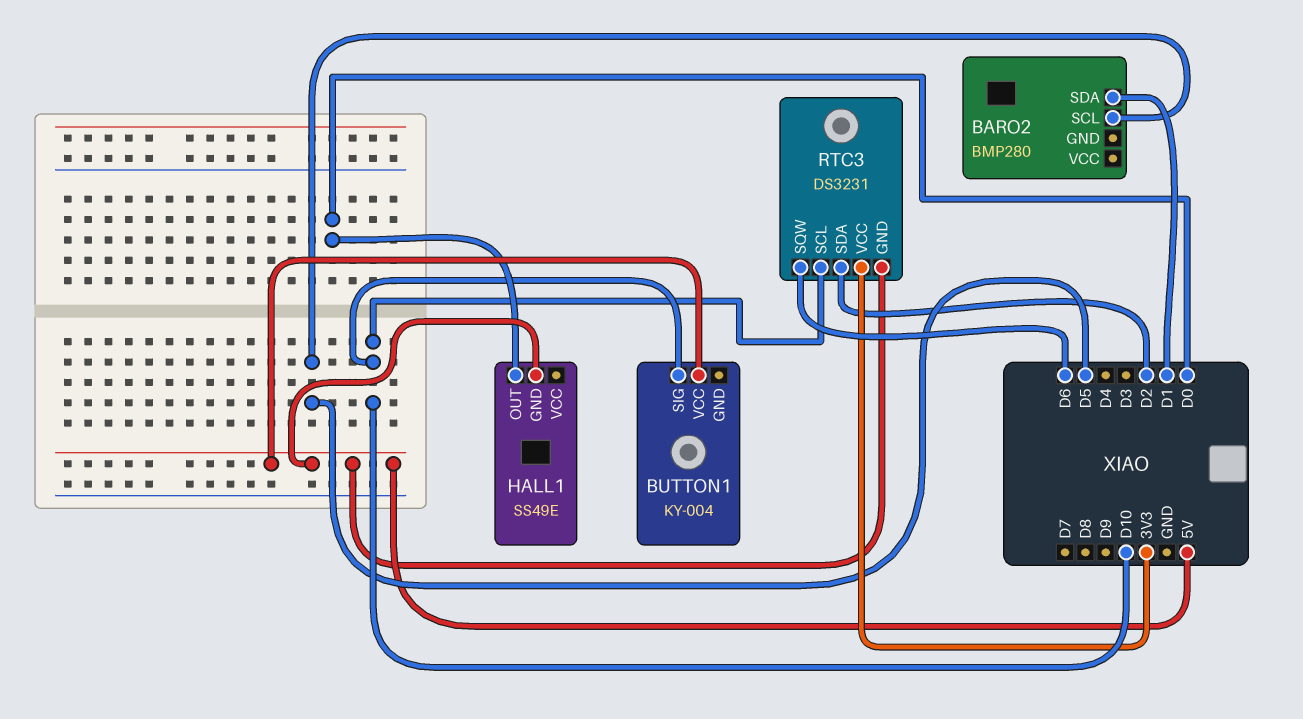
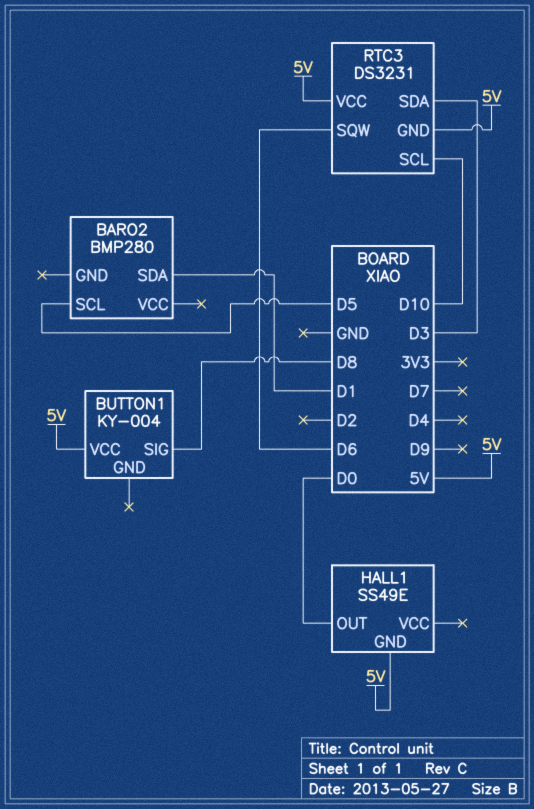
BUTTON1 pin SIG: D10 -> D8
RTC3 pin SDA: D2 -> D3
RTC3 pin VCC: 3V3 -> 5V

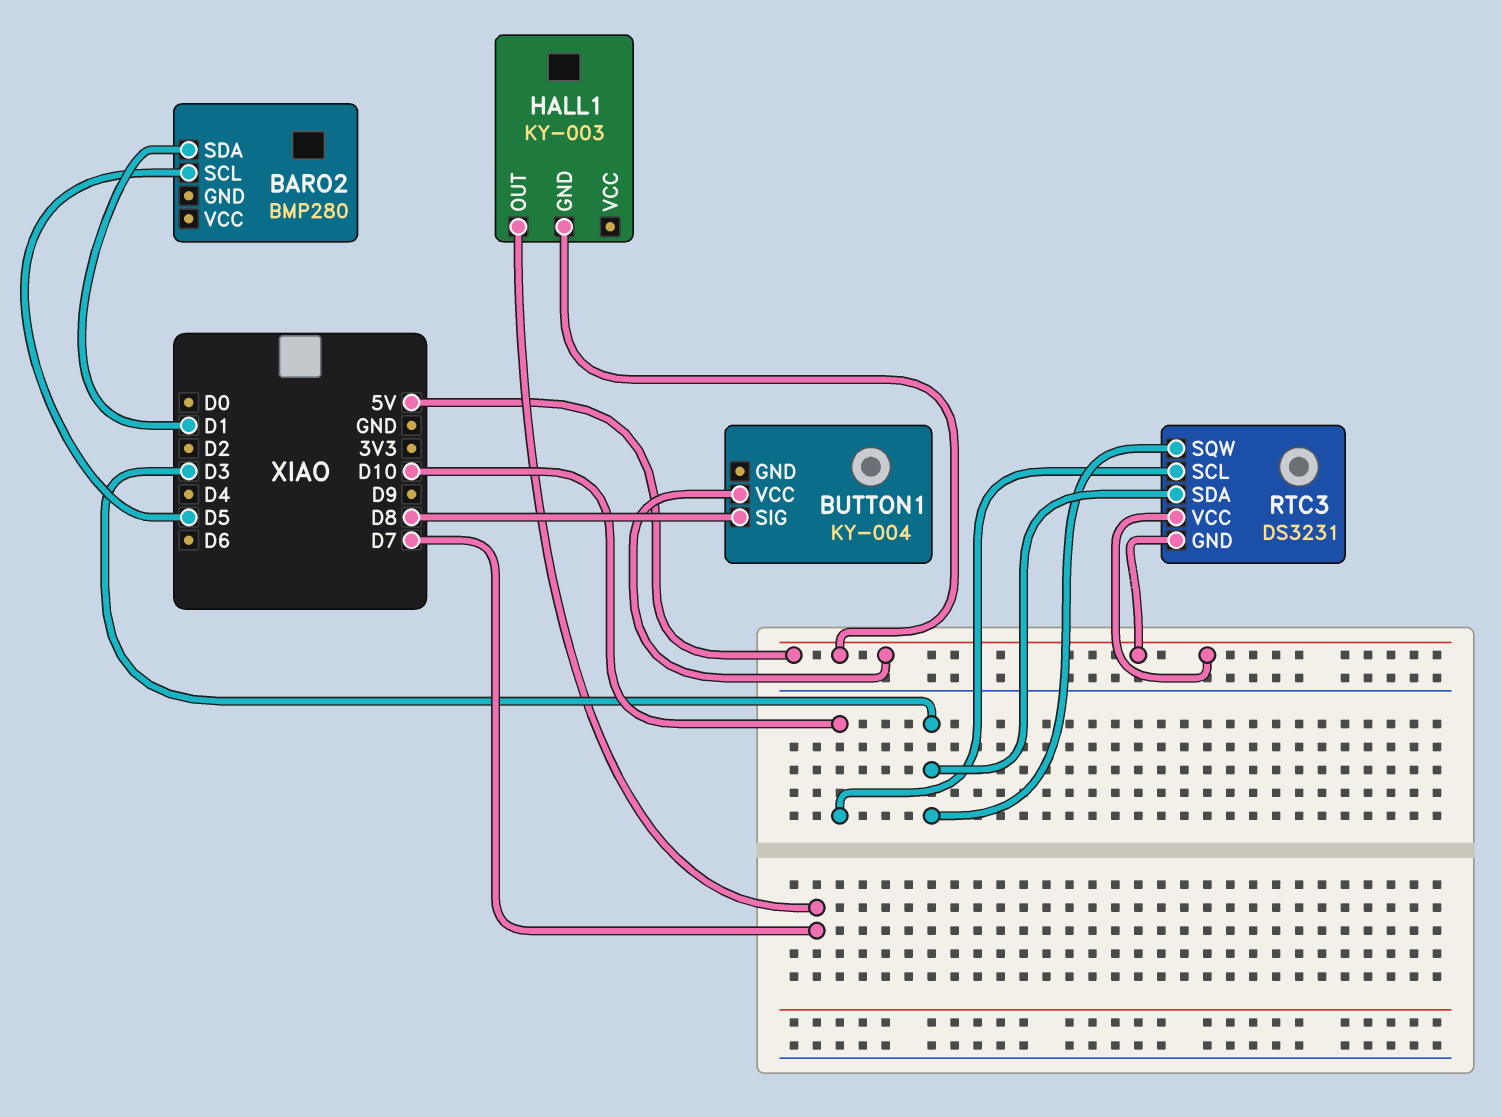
HALL1: SS49E -> KY-003
HALL1 pin OUT: D0 -> D7
RTC3 pin SQW: D6 -> D3

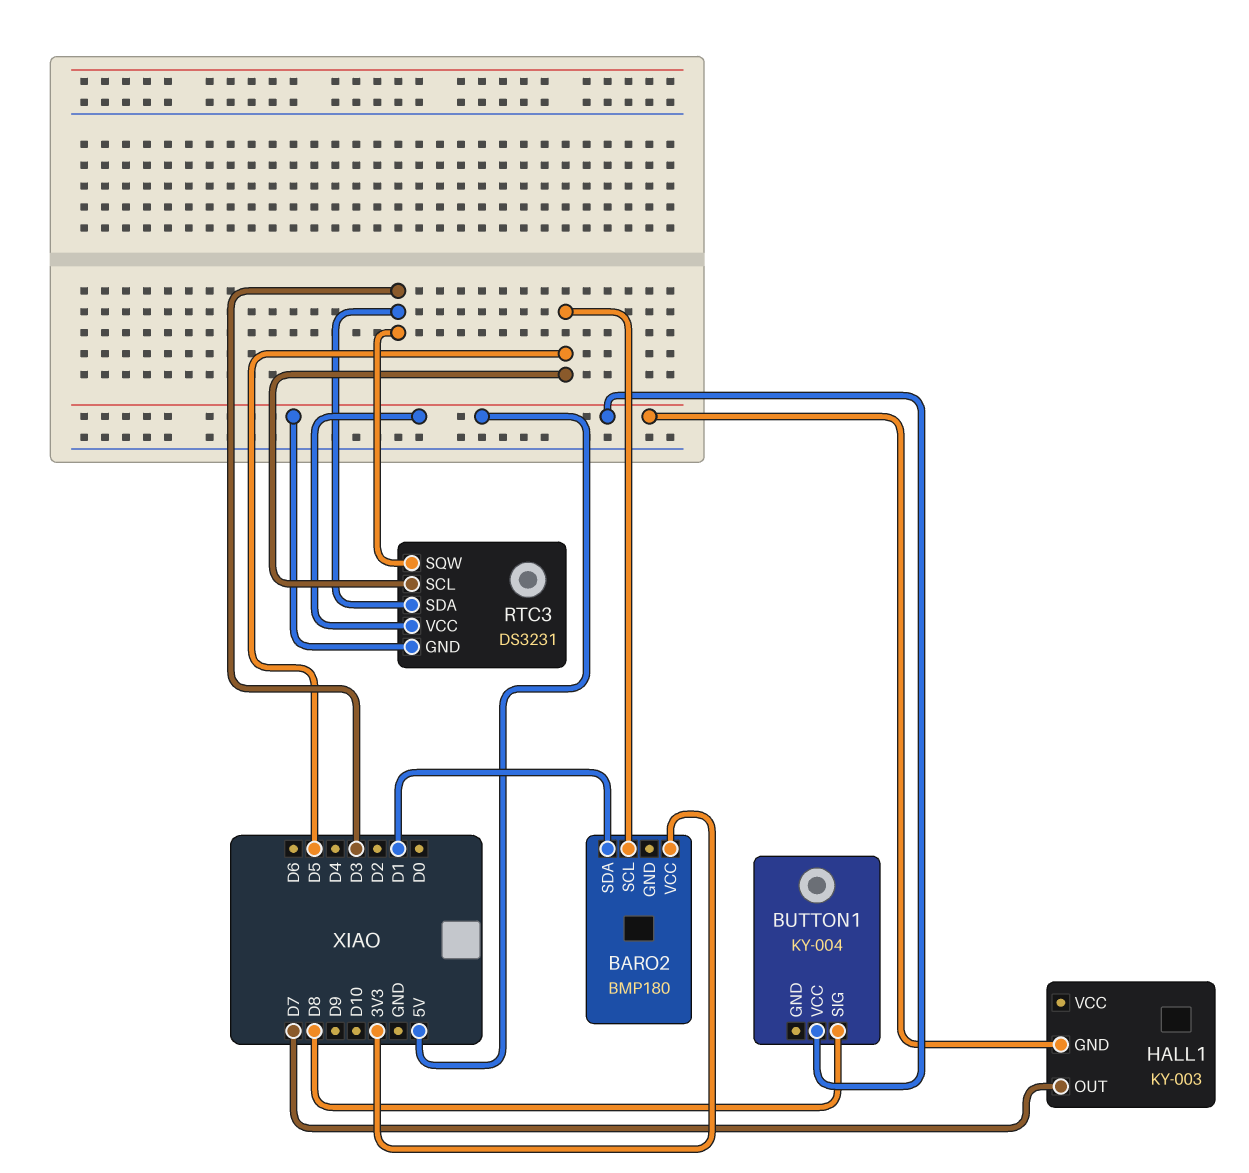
BARO2: BMP280 -> BMP180
BARO2 pin VCC: none -> 3V3
RTC3 pin SCL: D10 -> D5

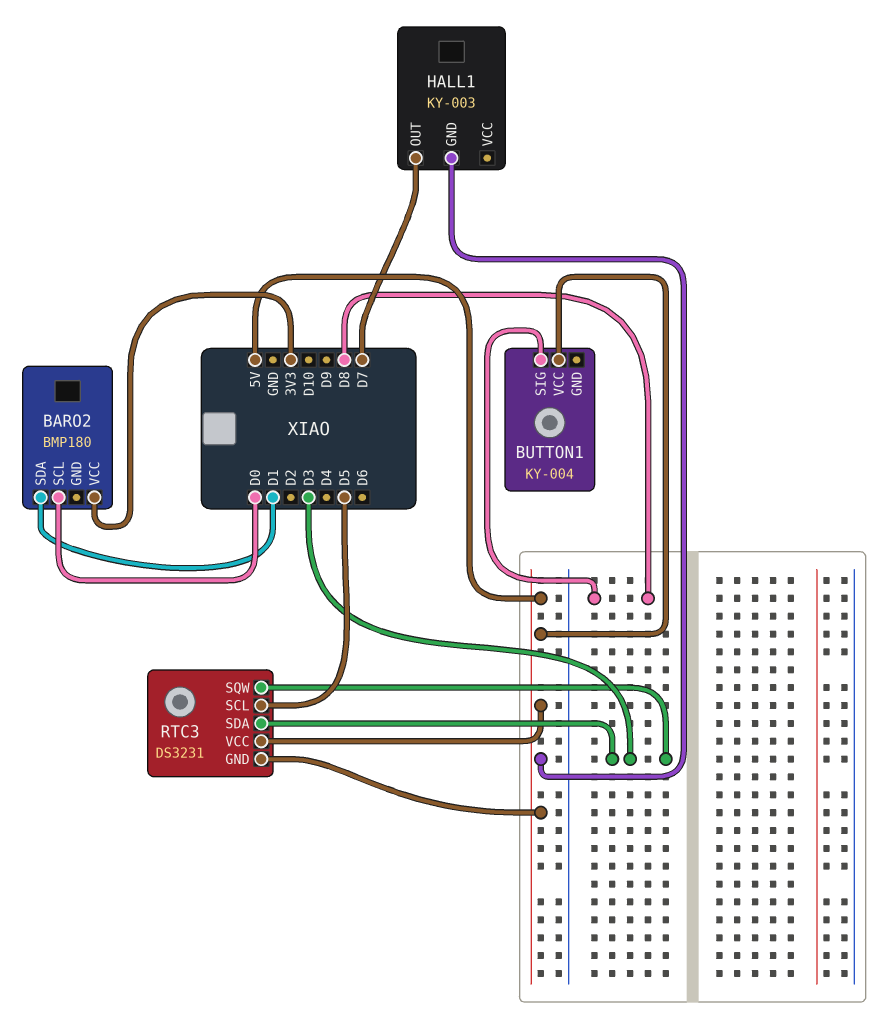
BARO2 pin SCL: D5 -> D0

